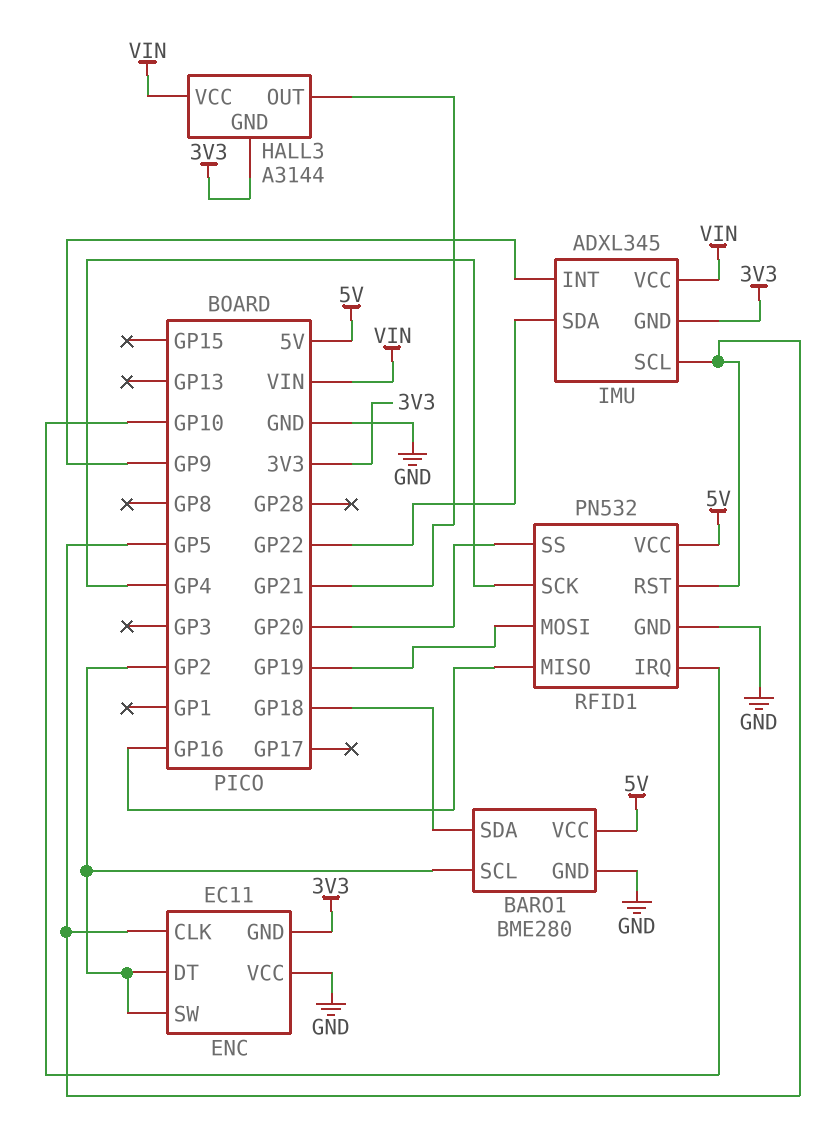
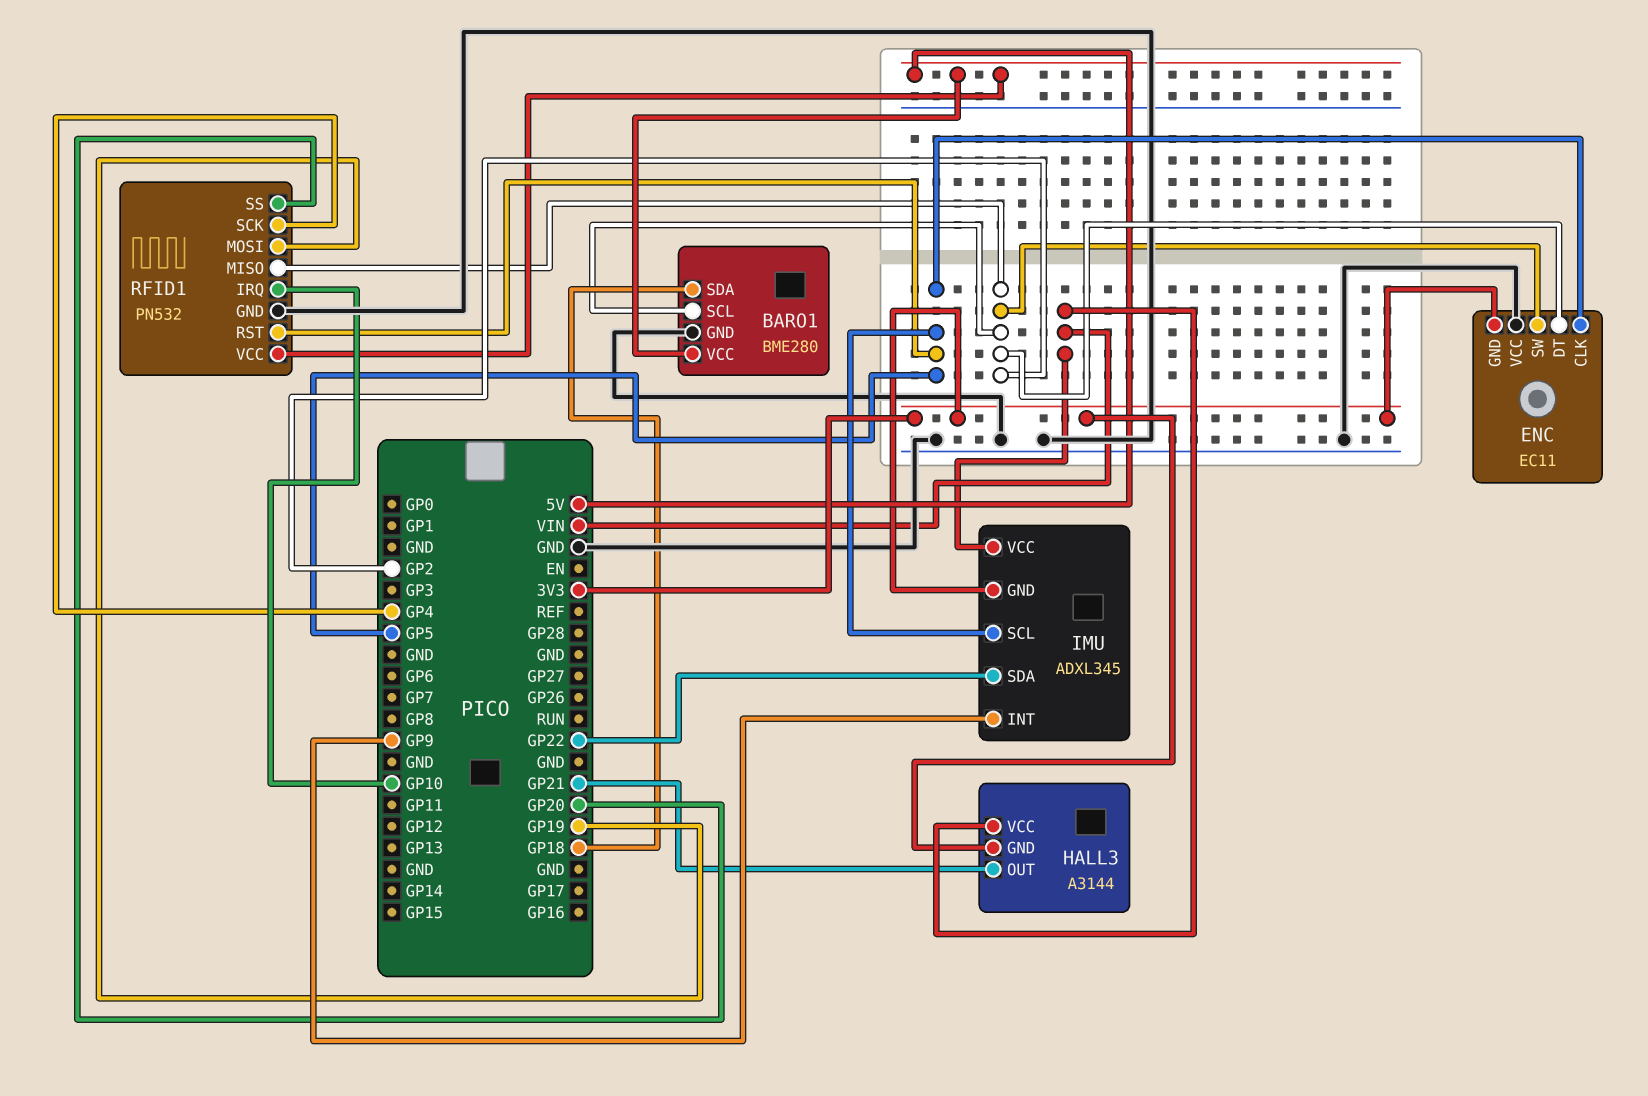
RFID1 pin MISO: GP16 -> GP2

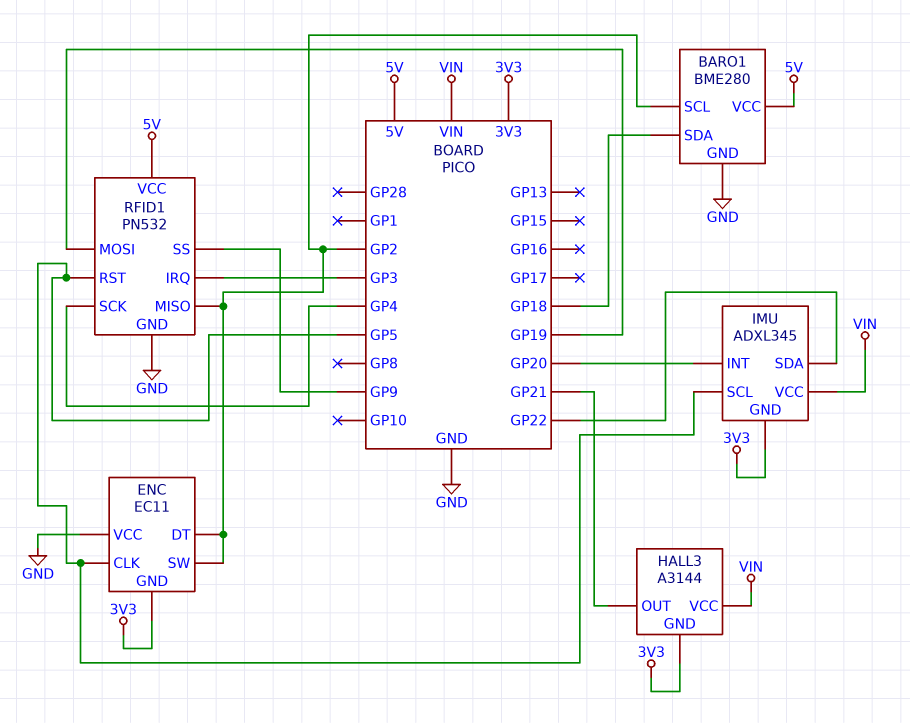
IMU pin INT: GP9 -> GP20
RFID1 pin IRQ: GP10 -> GP3
RFID1 pin SS: GP20 -> GP9

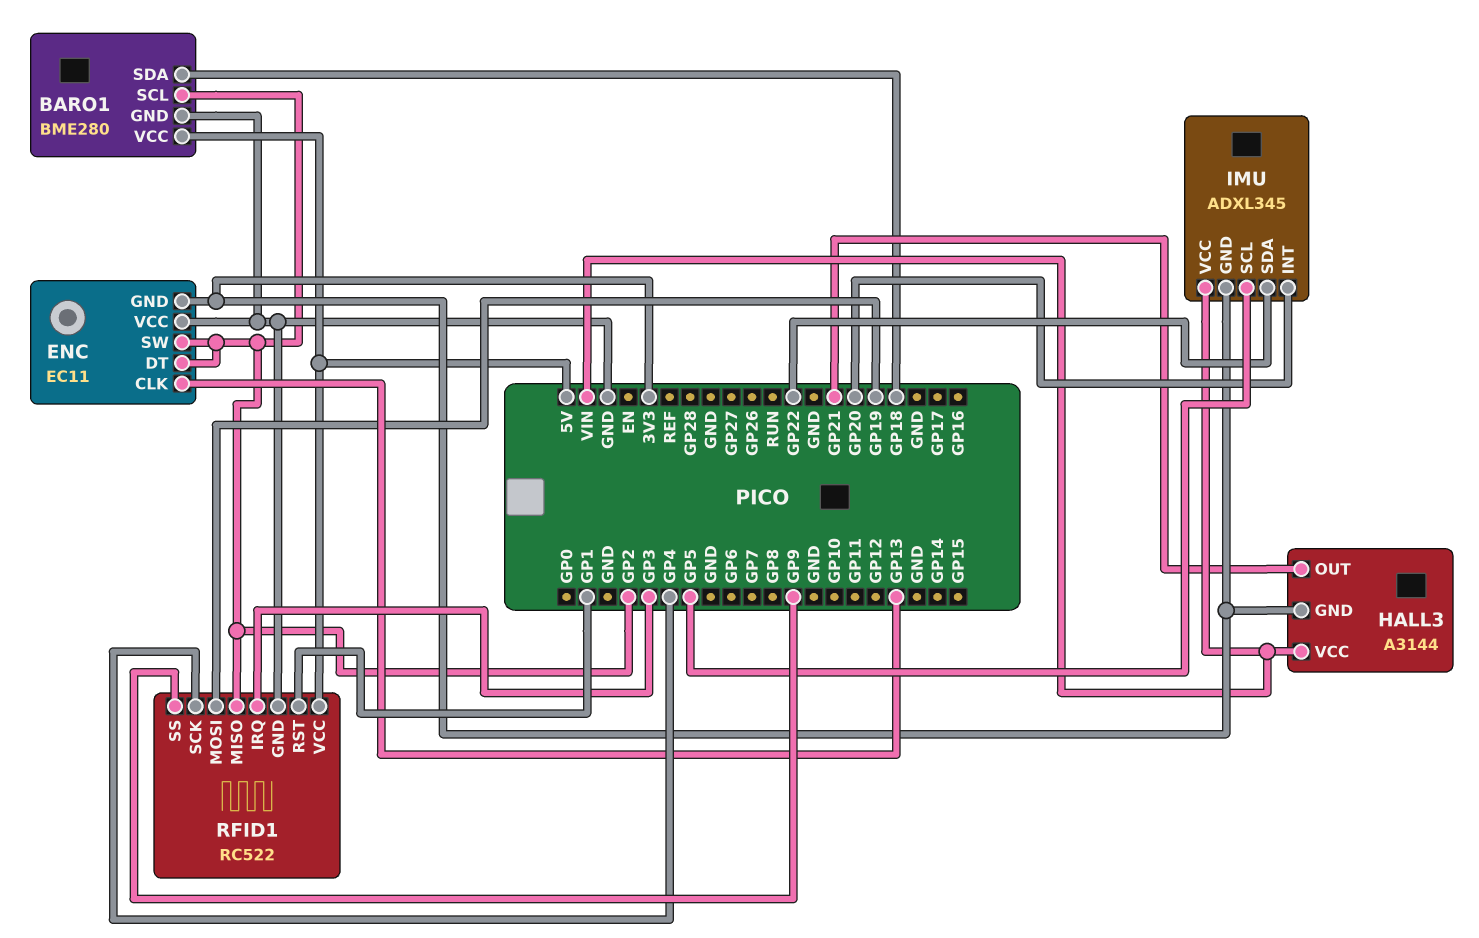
ENC pin CLK: GP5 -> GP13
RFID1: PN532 -> RC522
RFID1 pin RST: GP5 -> GP1

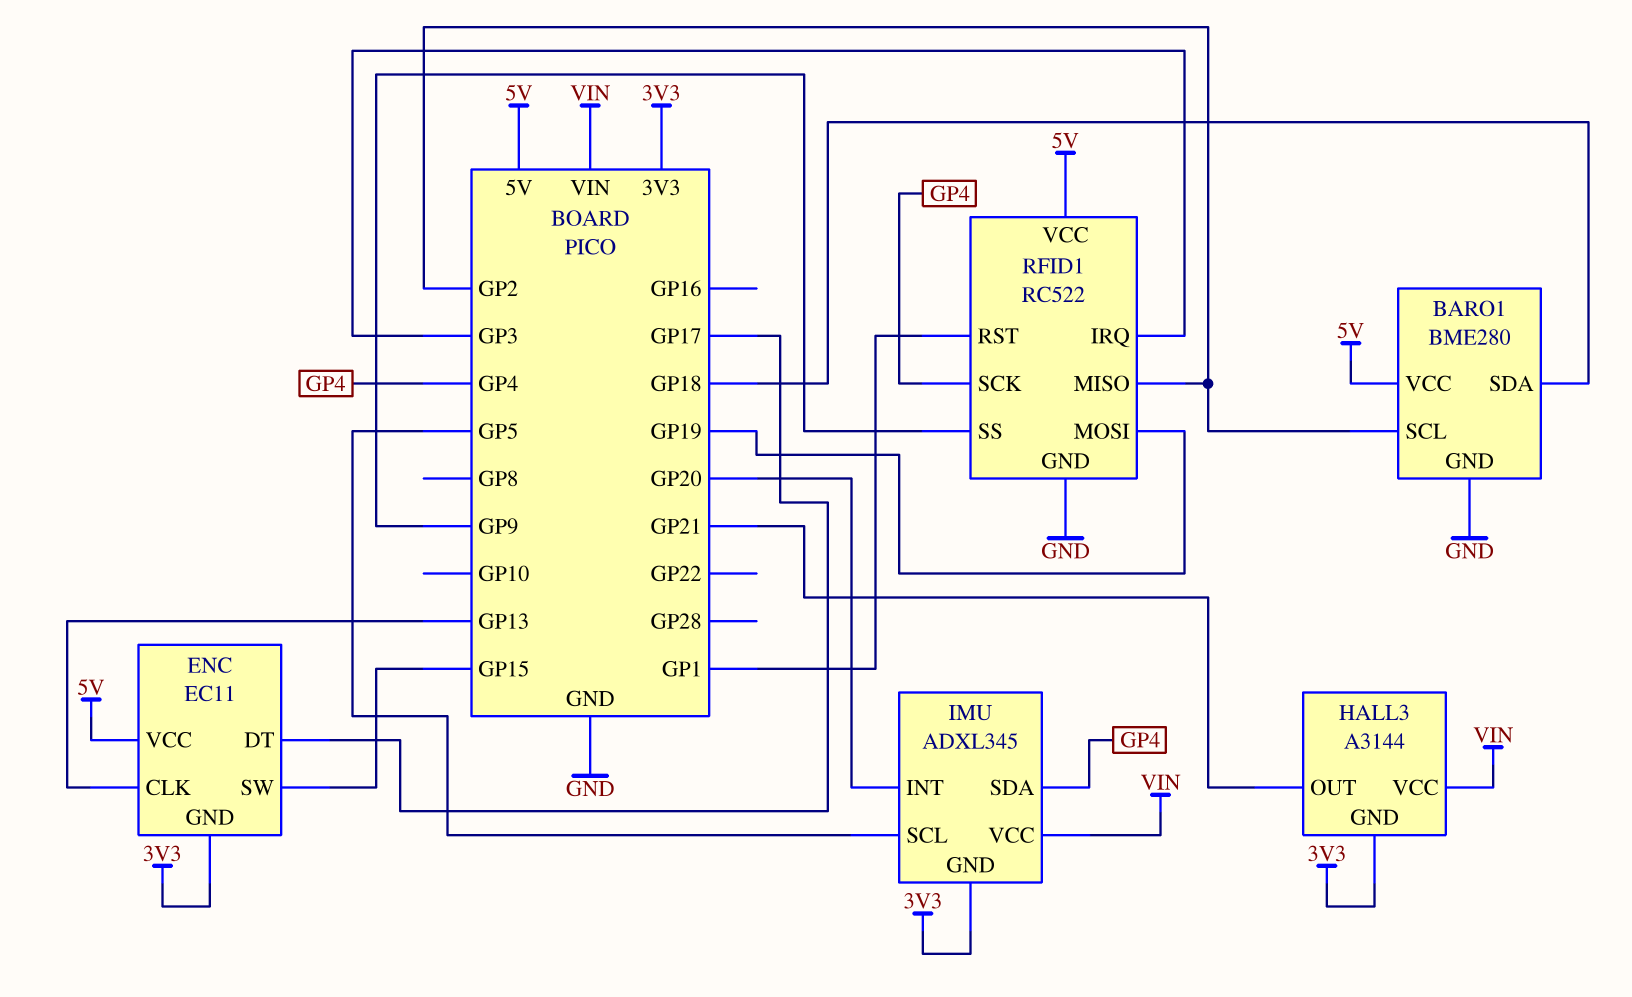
ENC pin DT: GP2 -> GP17
ENC pin SW: GP2 -> GP15
ENC pin VCC: GND -> 5V
IMU pin SDA: GP22 -> GP4

